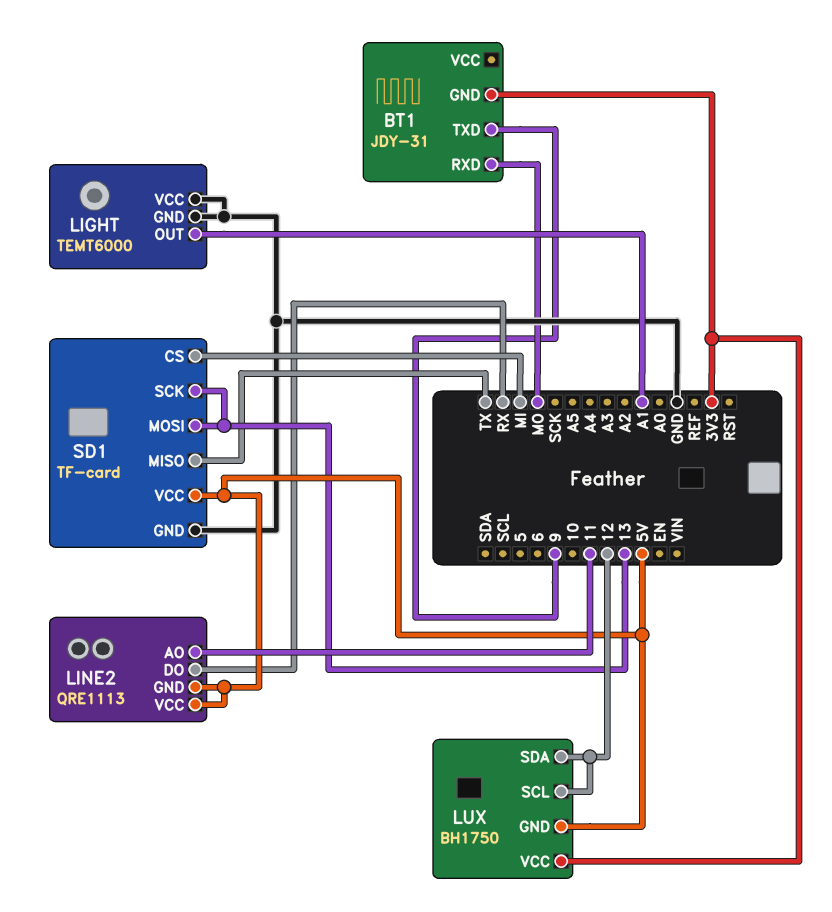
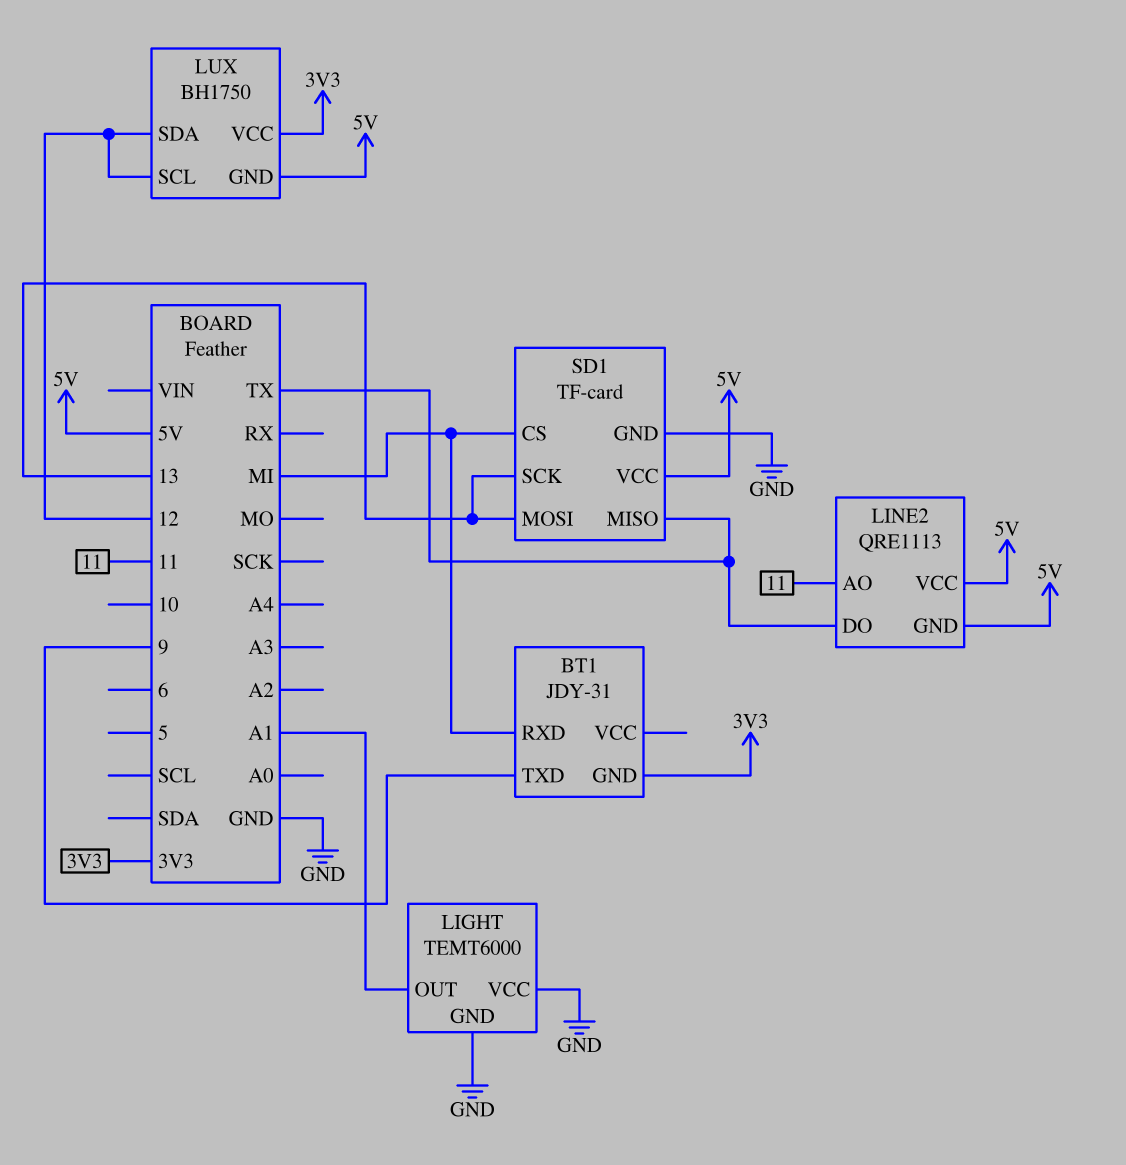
BT1 pin RXD: MO -> MI
LINE2 pin DO: RX -> TX

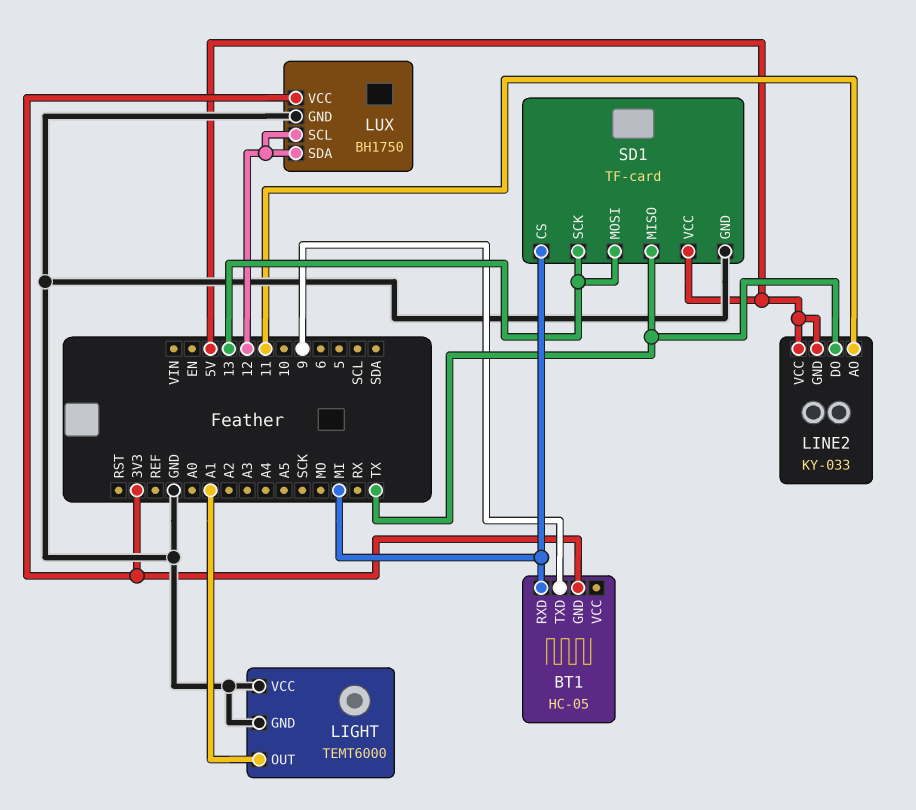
BT1: JDY-31 -> HC-05
LINE2: QRE1113 -> KY-033
LUX pin GND: 5V -> GND

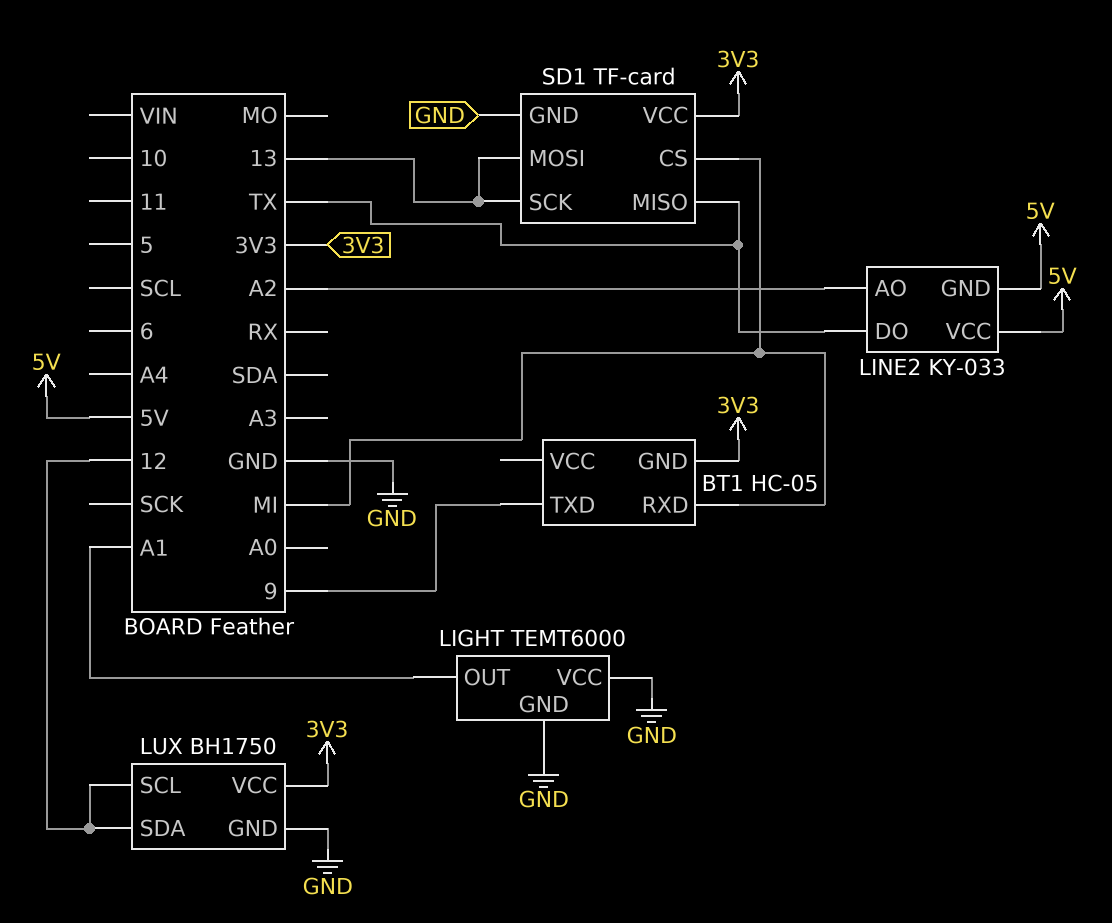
LINE2 pin AO: 11 -> A2
SD1 pin VCC: 5V -> 3V3

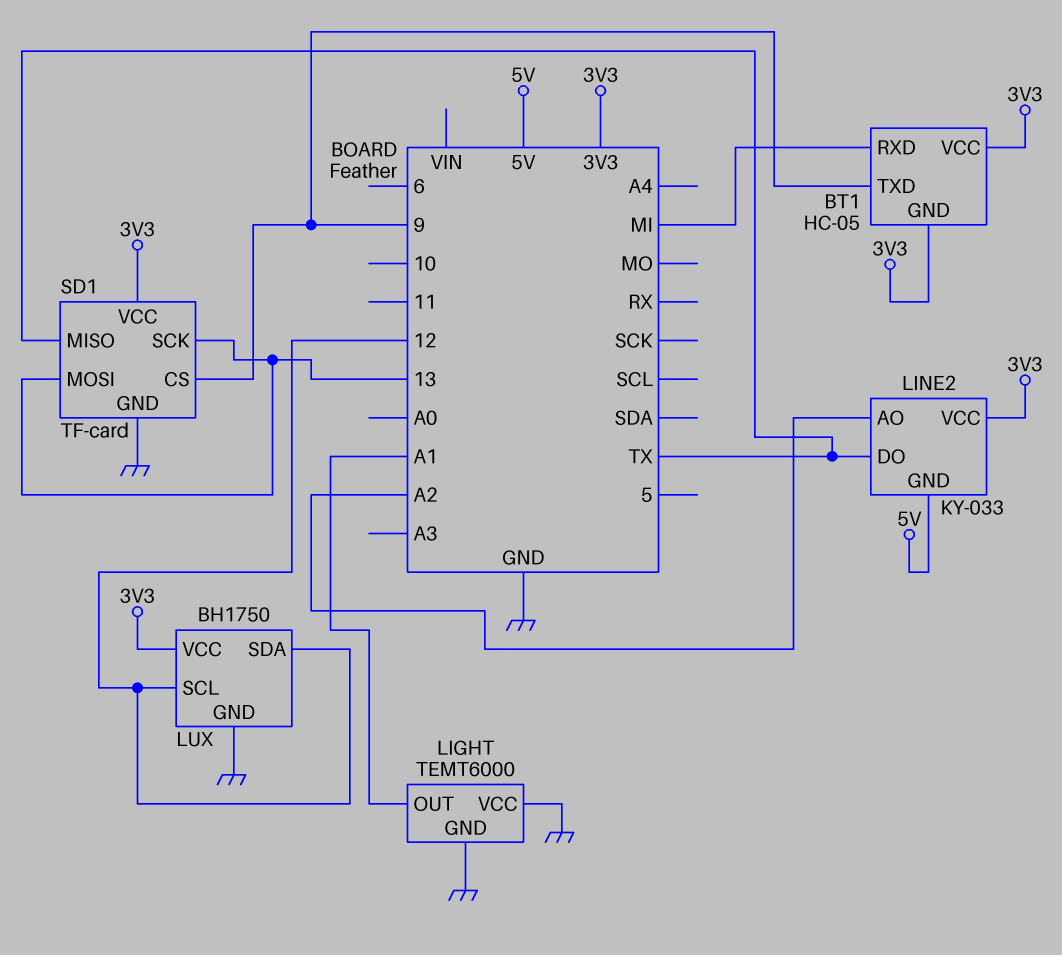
BT1 pin VCC: none -> 3V3
LINE2 pin VCC: 5V -> 3V3
SD1 pin CS: MI -> 9

